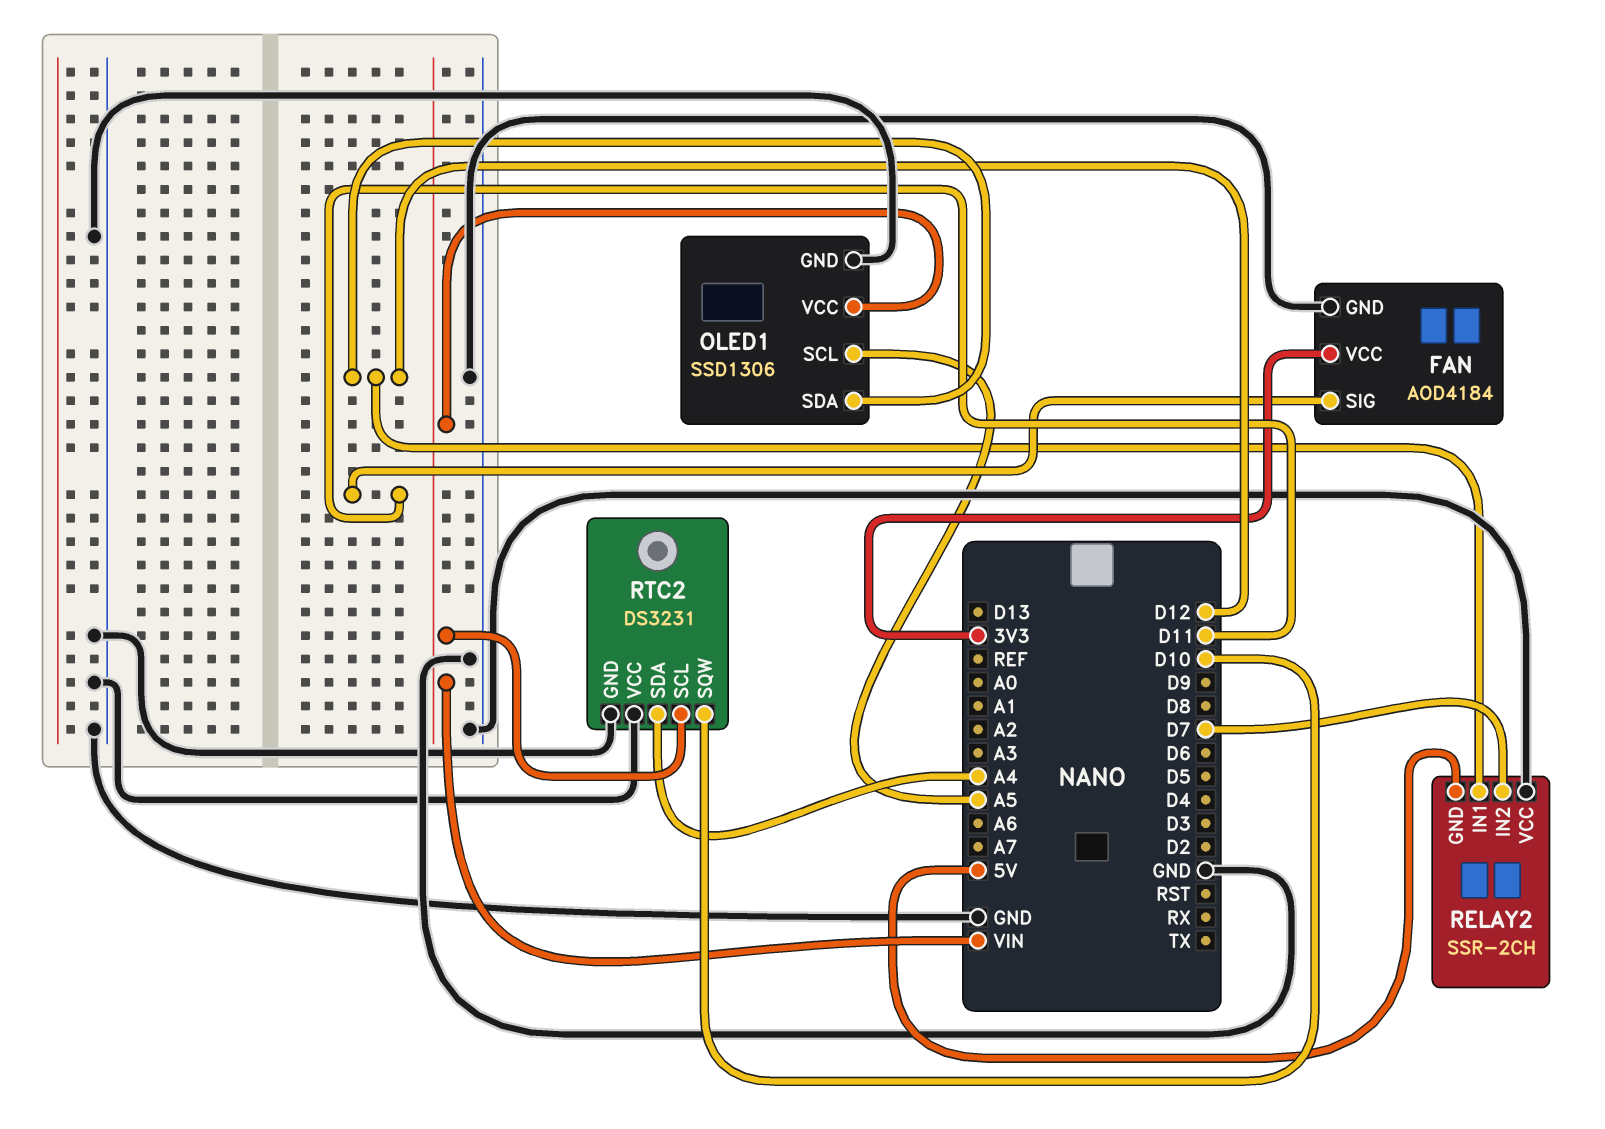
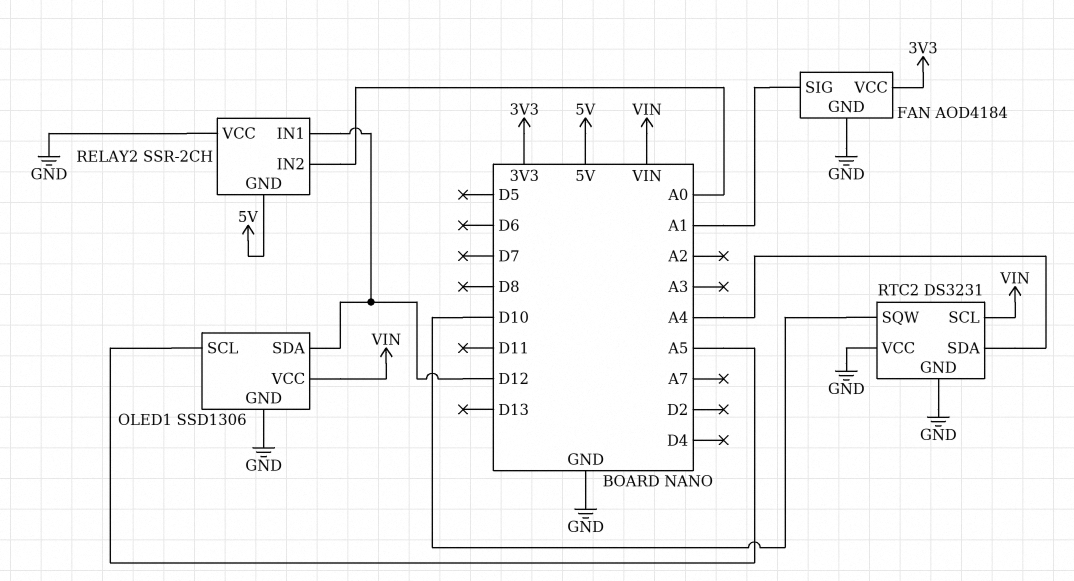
FAN pin SIG: D11 -> A1
RELAY2 pin IN2: D7 -> A0

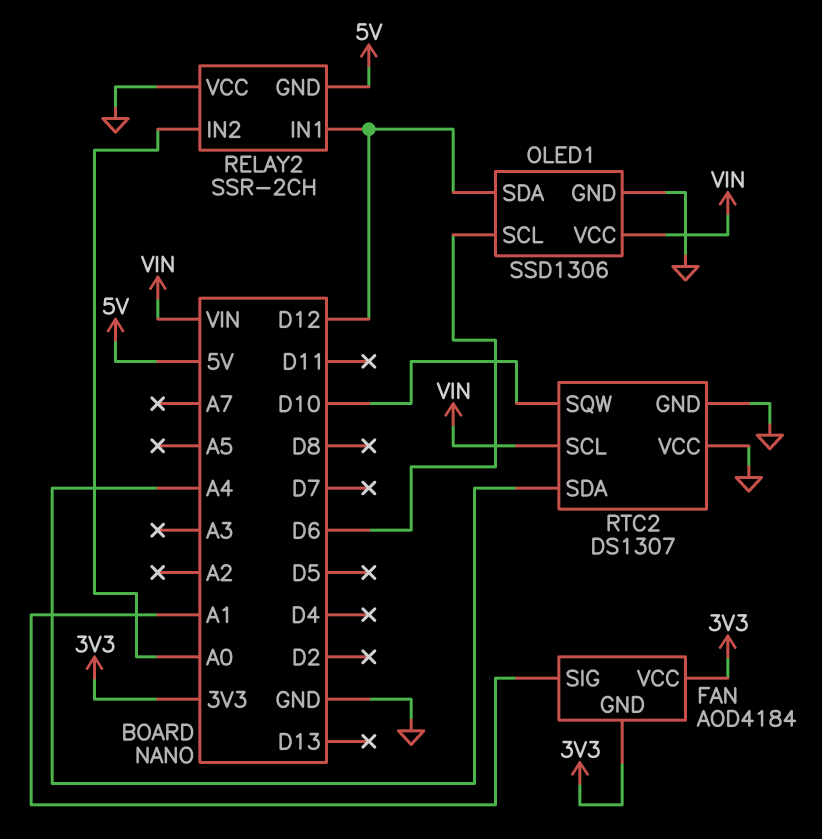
FAN pin GND: GND -> 3V3
OLED1 pin SCL: A5 -> D6
RTC2: DS3231 -> DS1307

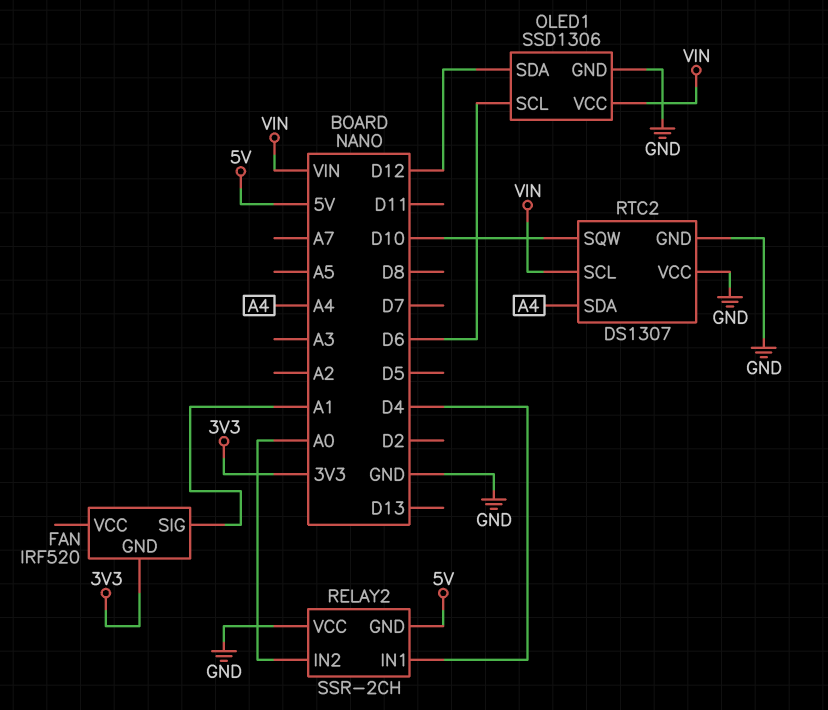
FAN: AOD4184 -> IRF520
FAN pin VCC: 3V3 -> none
RELAY2 pin IN1: D12 -> D4

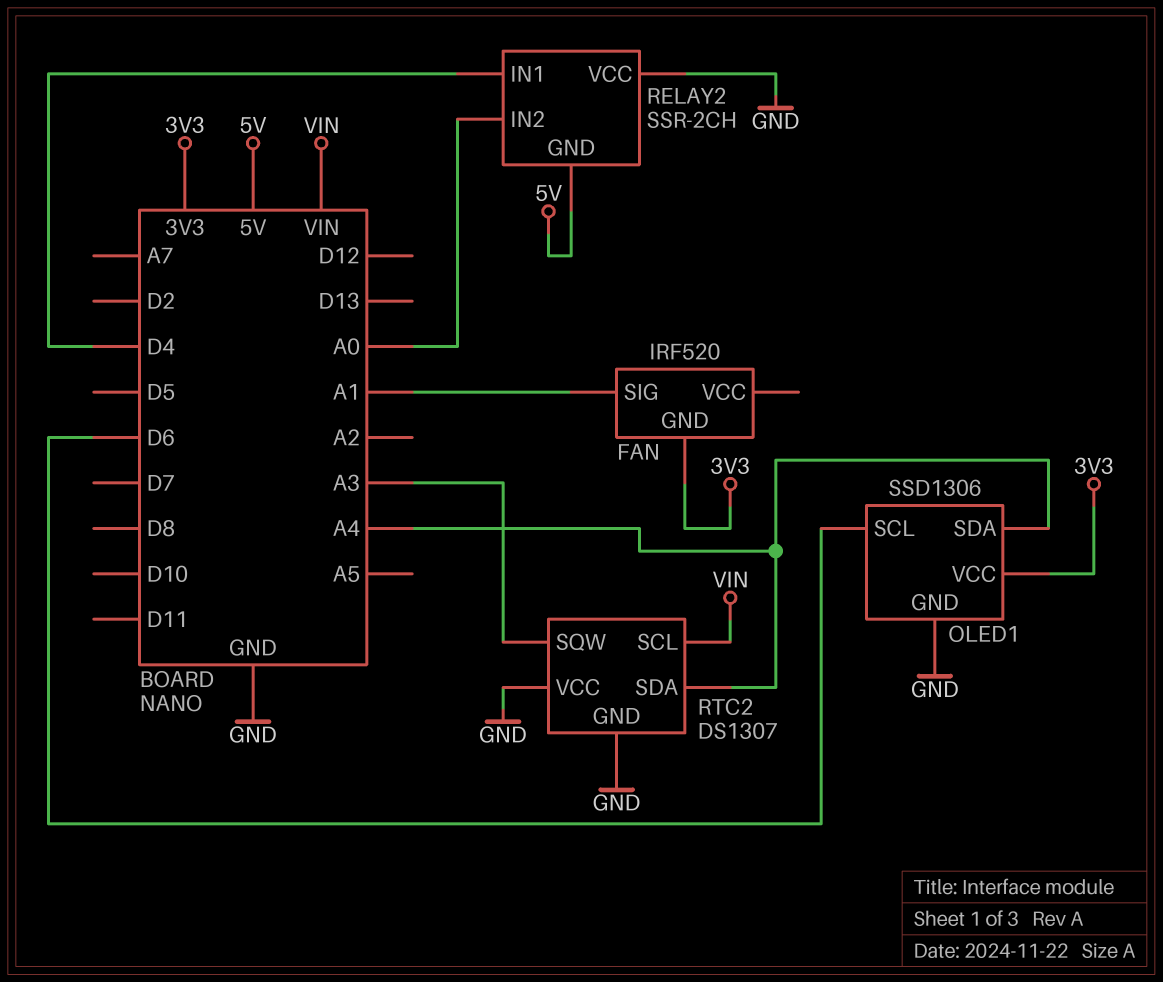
OLED1 pin SDA: D12 -> A4
OLED1 pin VCC: VIN -> 3V3
RTC2 pin SQW: D10 -> A3

